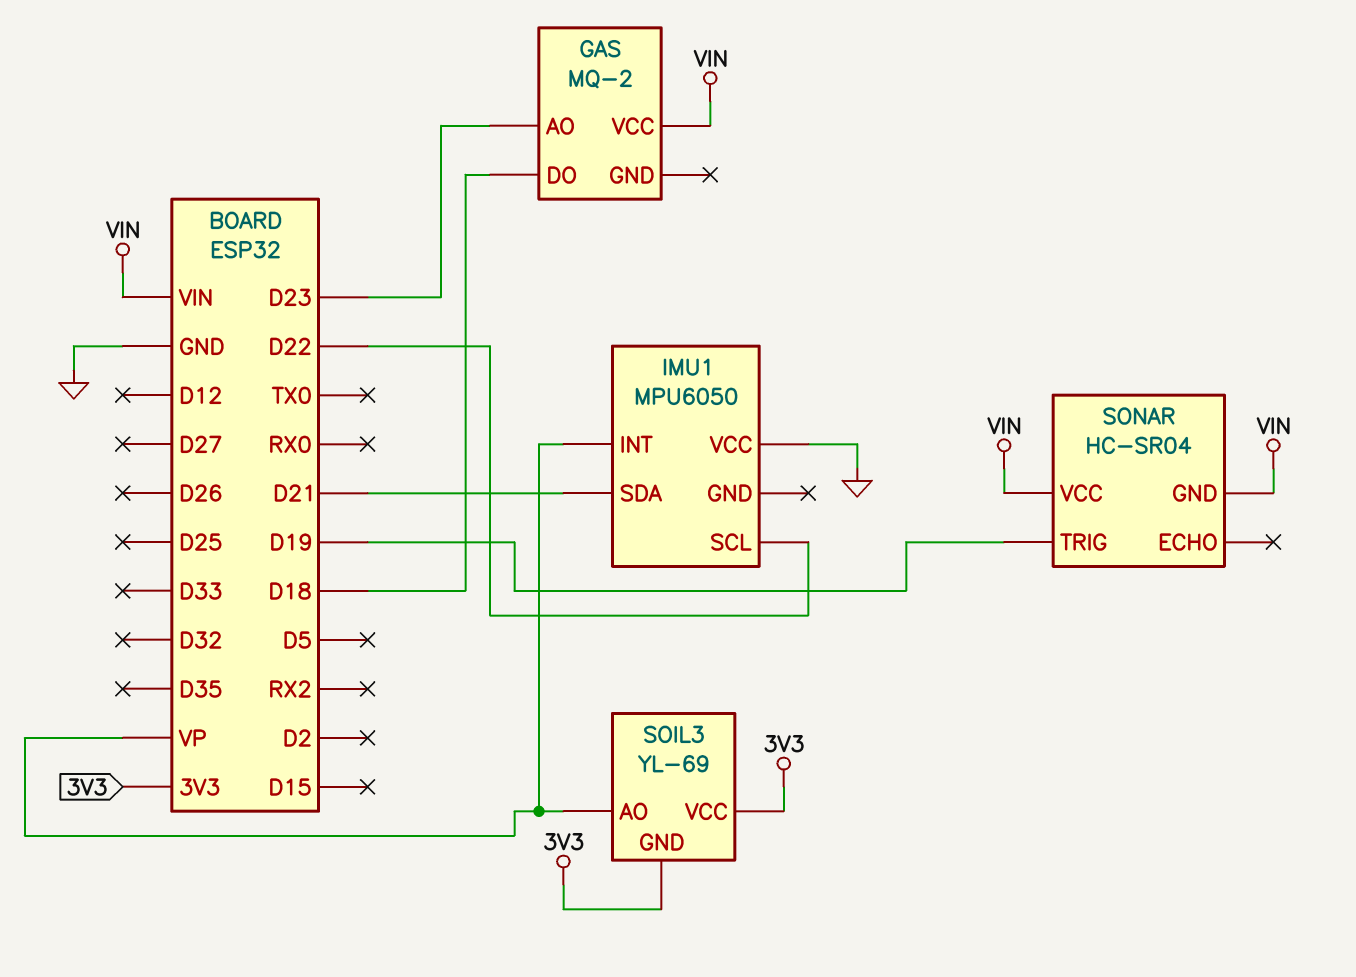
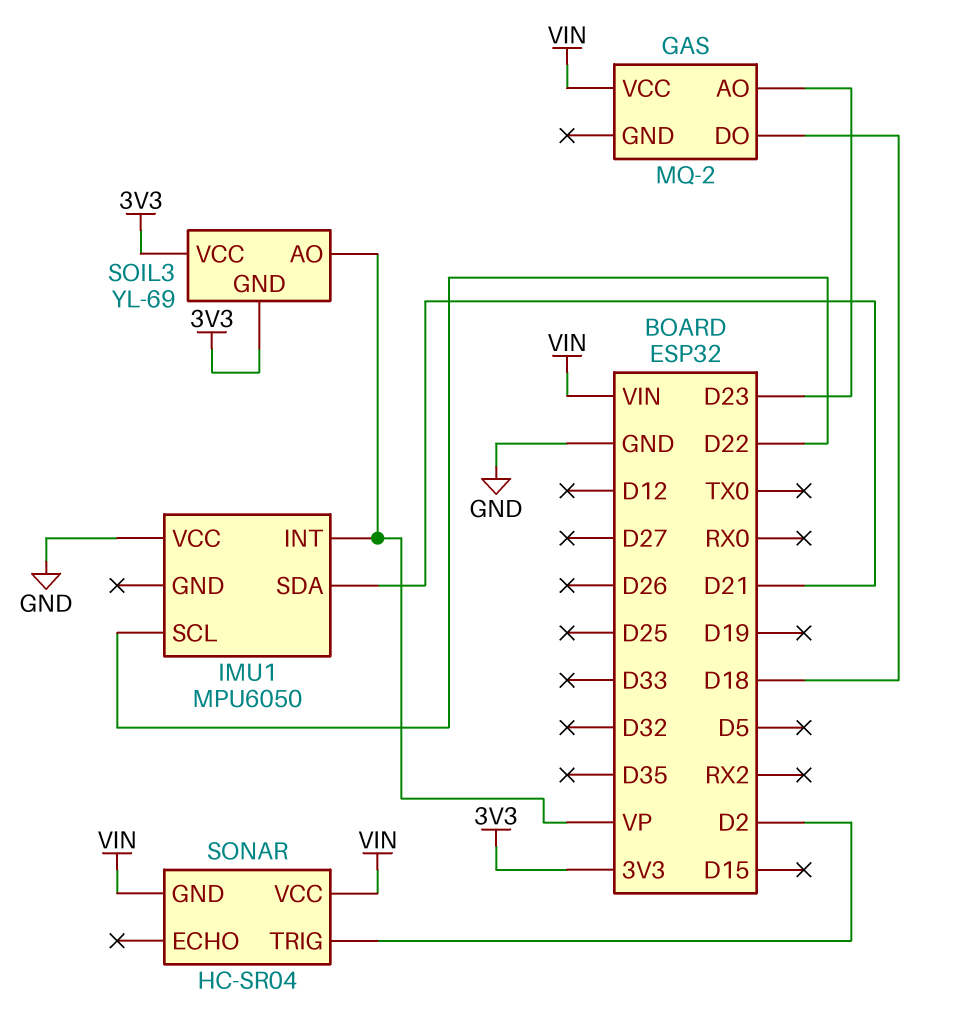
SONAR pin TRIG: D19 -> D2

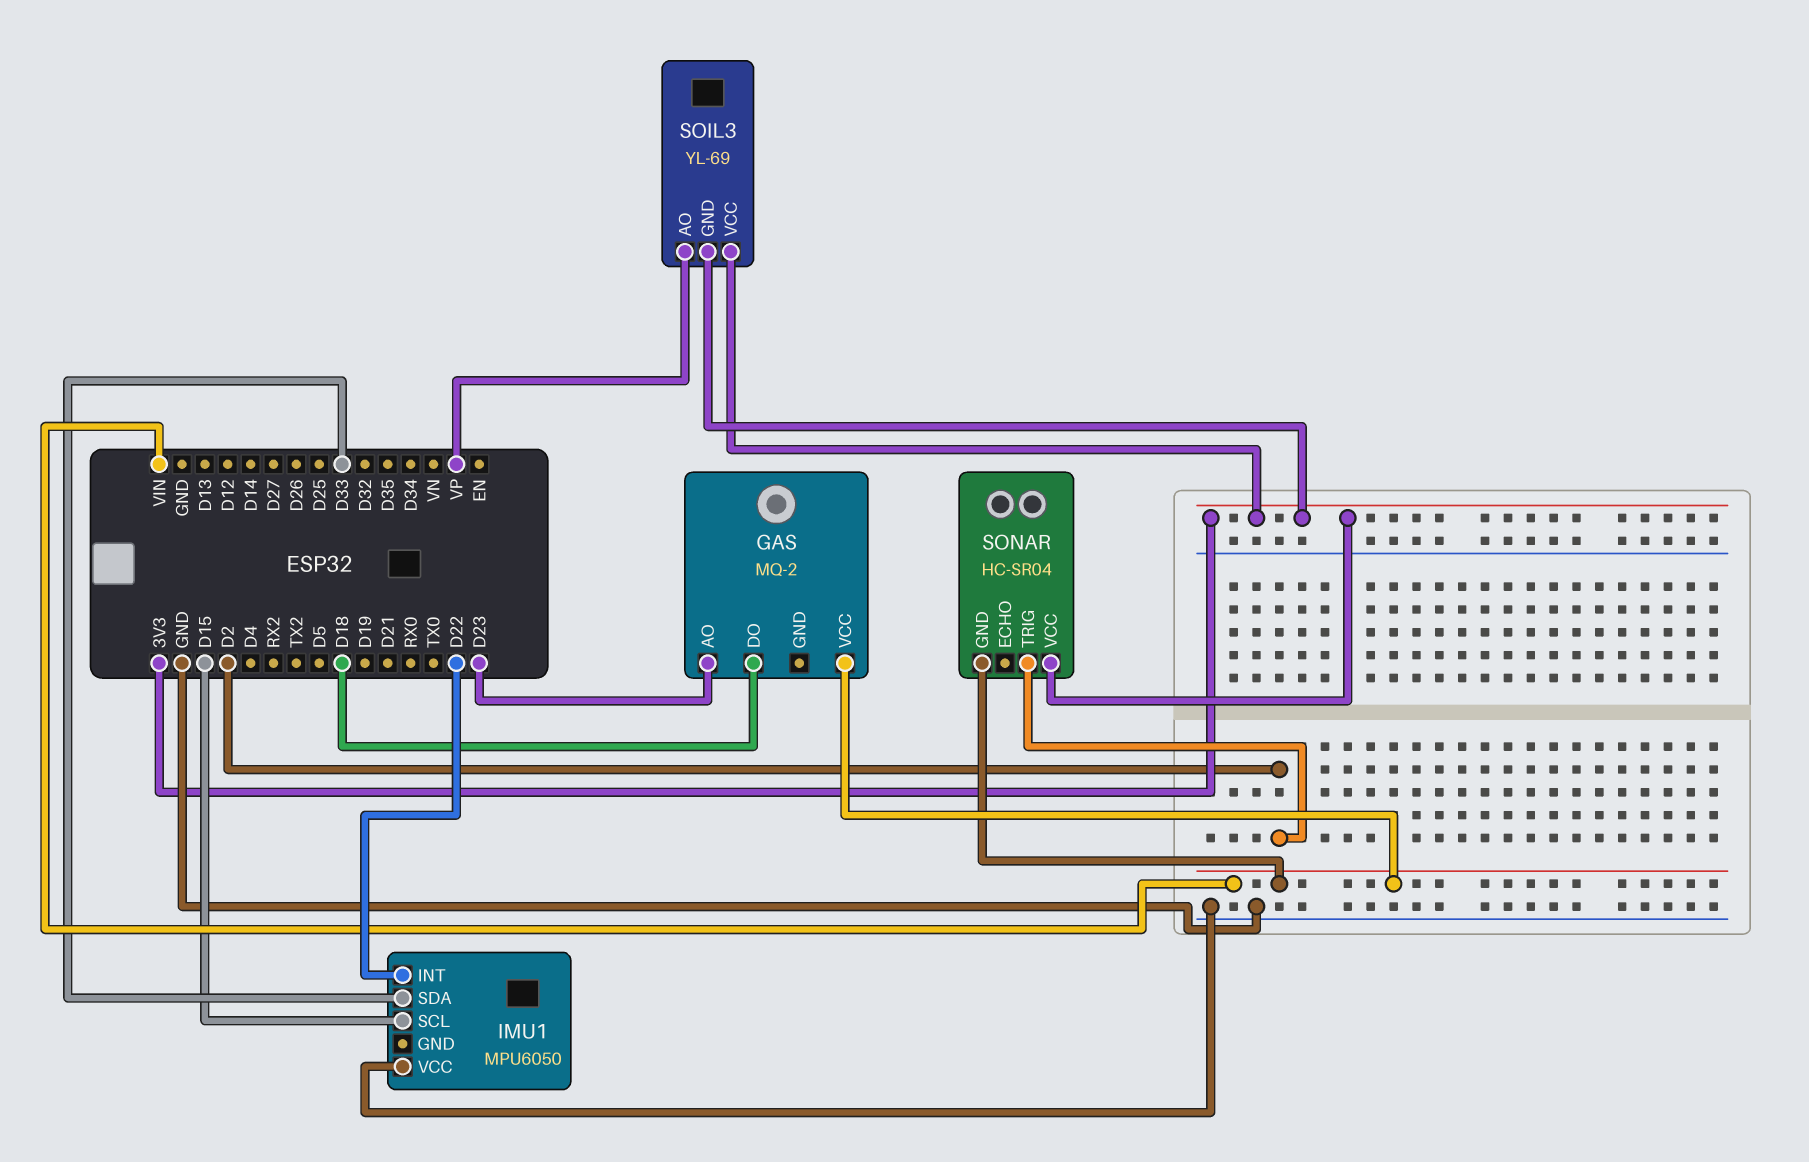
IMU1 pin INT: VP -> D22
IMU1 pin SCL: D22 -> D15
IMU1 pin SDA: D21 -> D33
SONAR pin VCC: VIN -> 3V3

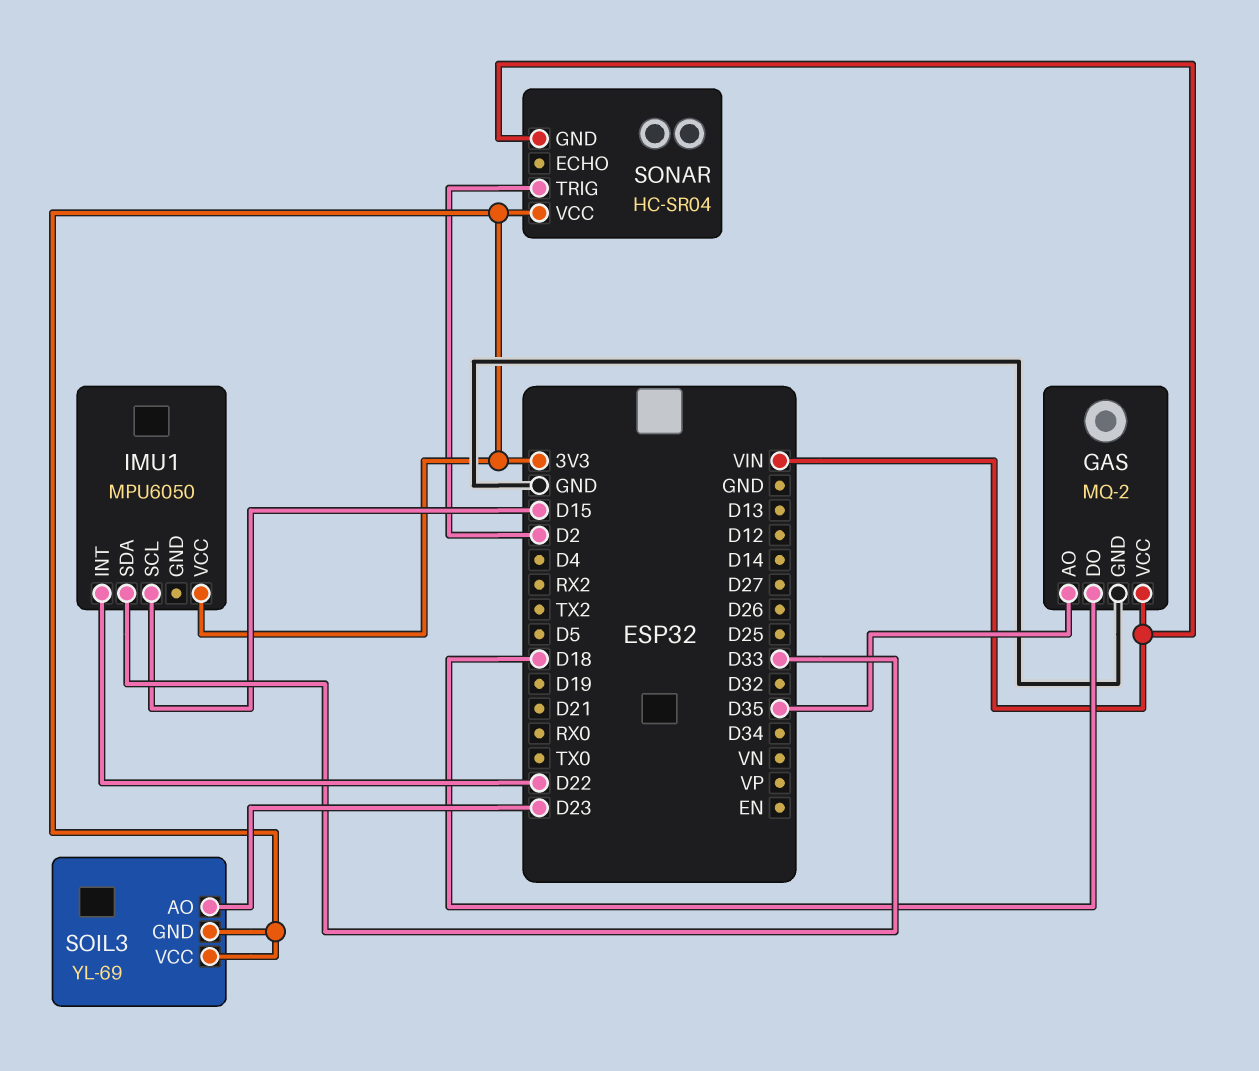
GAS pin AO: D23 -> D35
GAS pin GND: none -> GND
IMU1 pin VCC: GND -> 3V3
SOIL3 pin AO: VP -> D23

